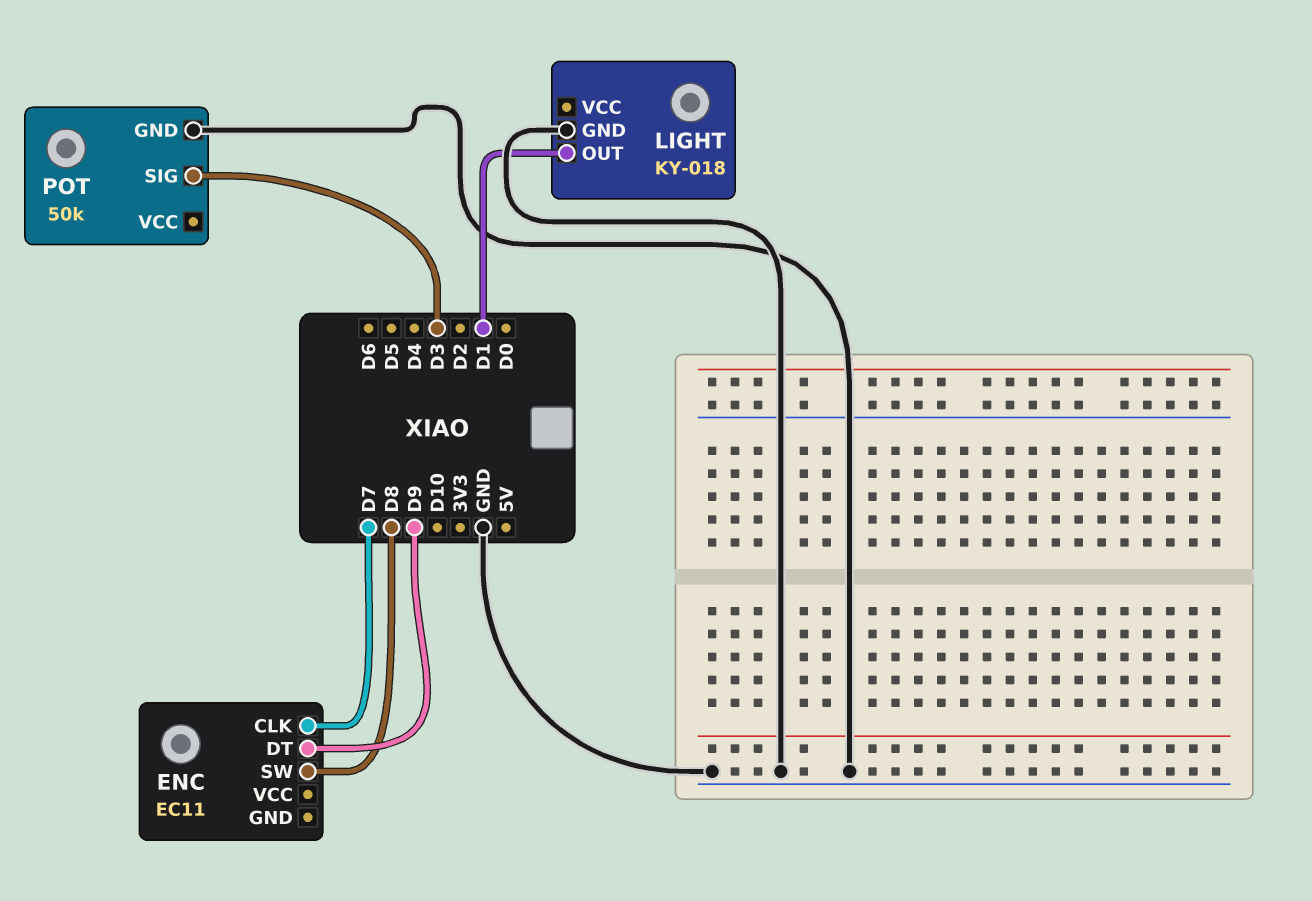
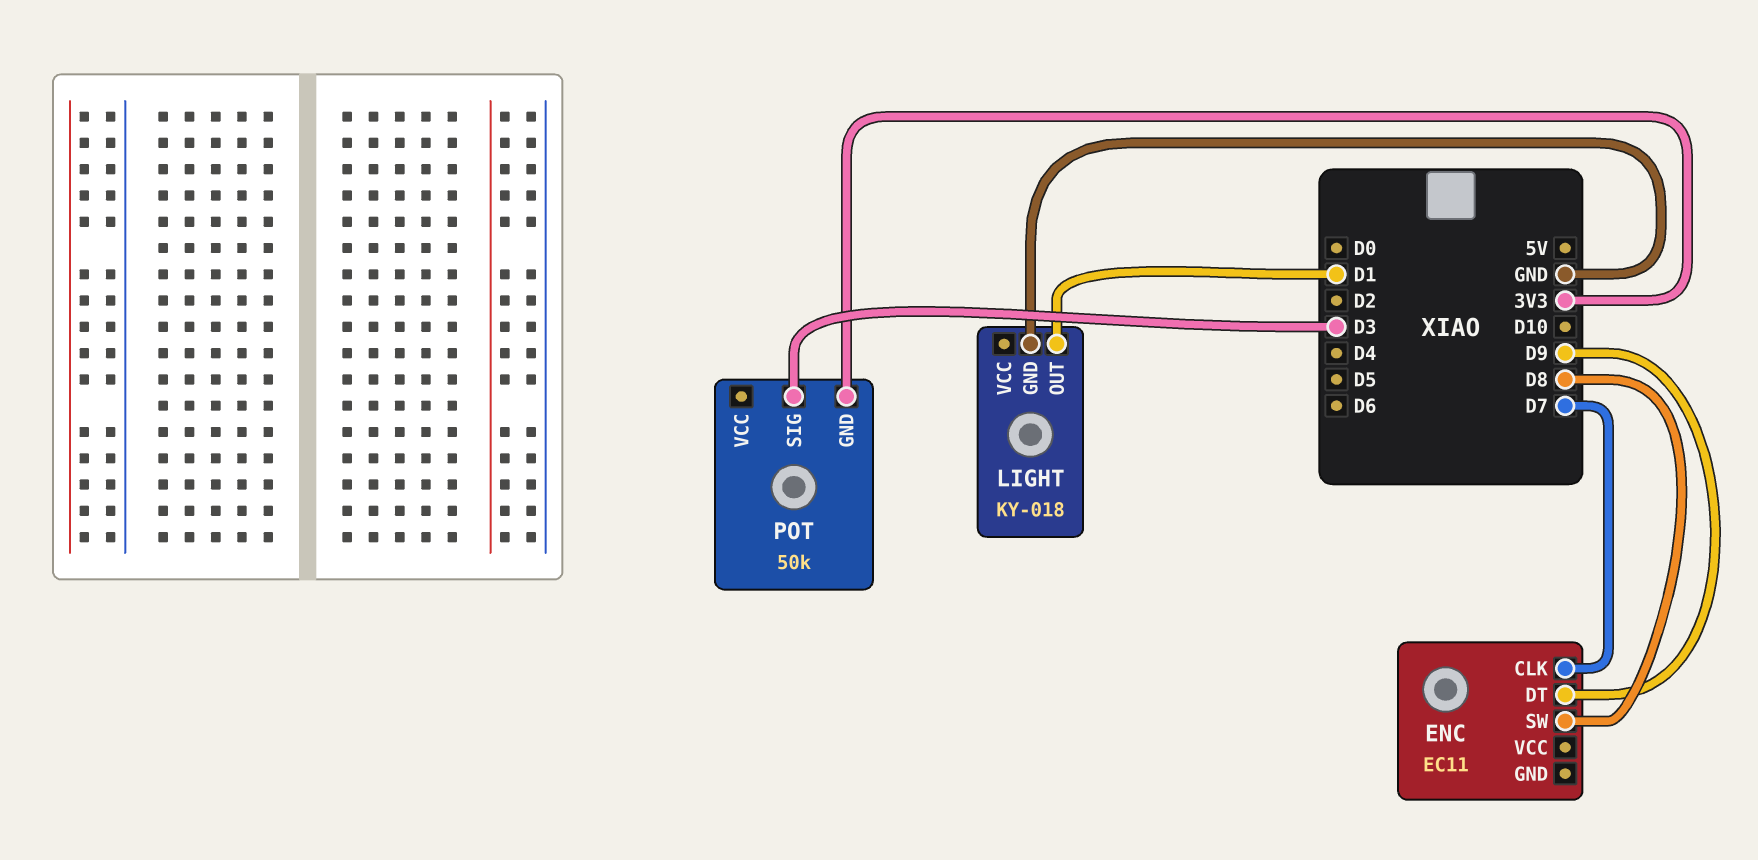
POT pin GND: GND -> 3V3

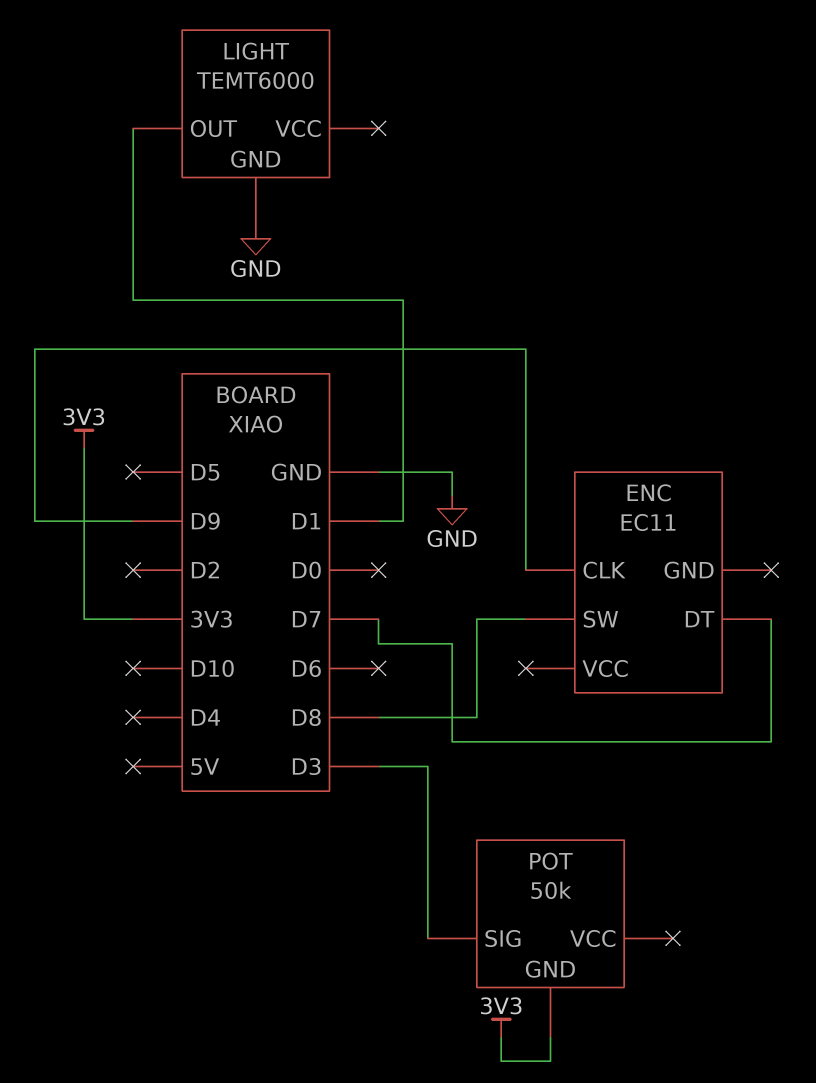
ENC pin CLK: D7 -> D9
ENC pin DT: D9 -> D7
LIGHT: KY-018 -> TEMT6000

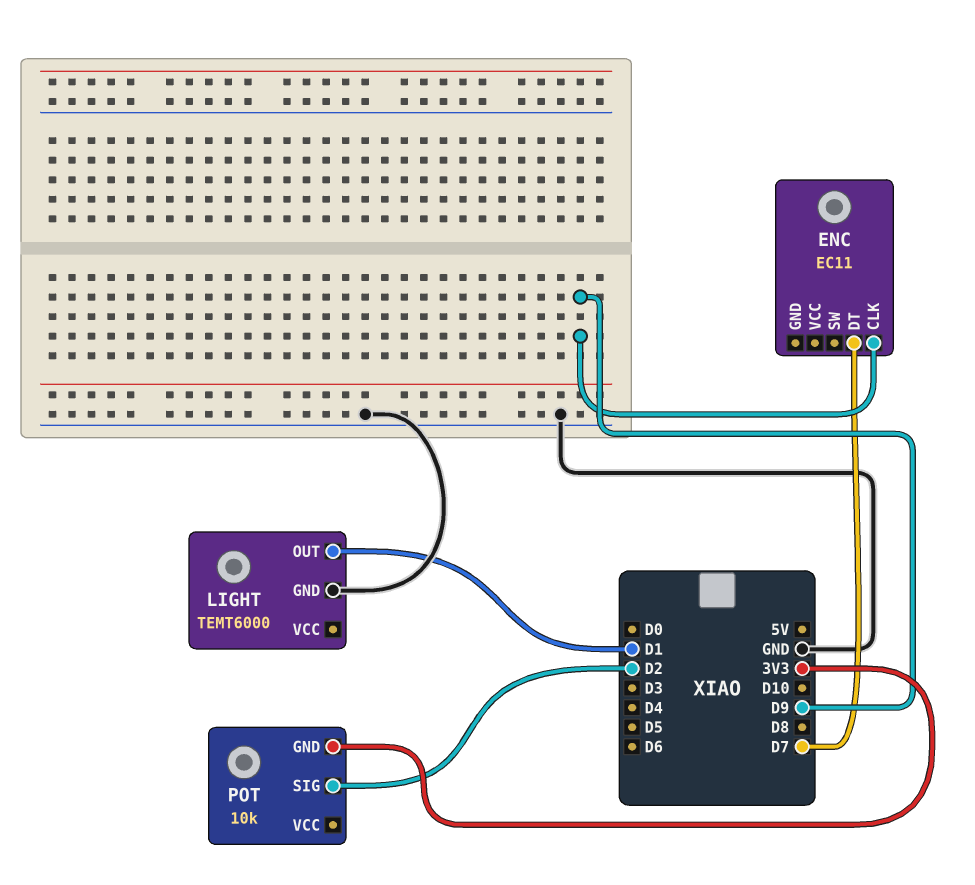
ENC pin SW: D8 -> none
POT: 50k -> 10k
POT pin SIG: D3 -> D2

